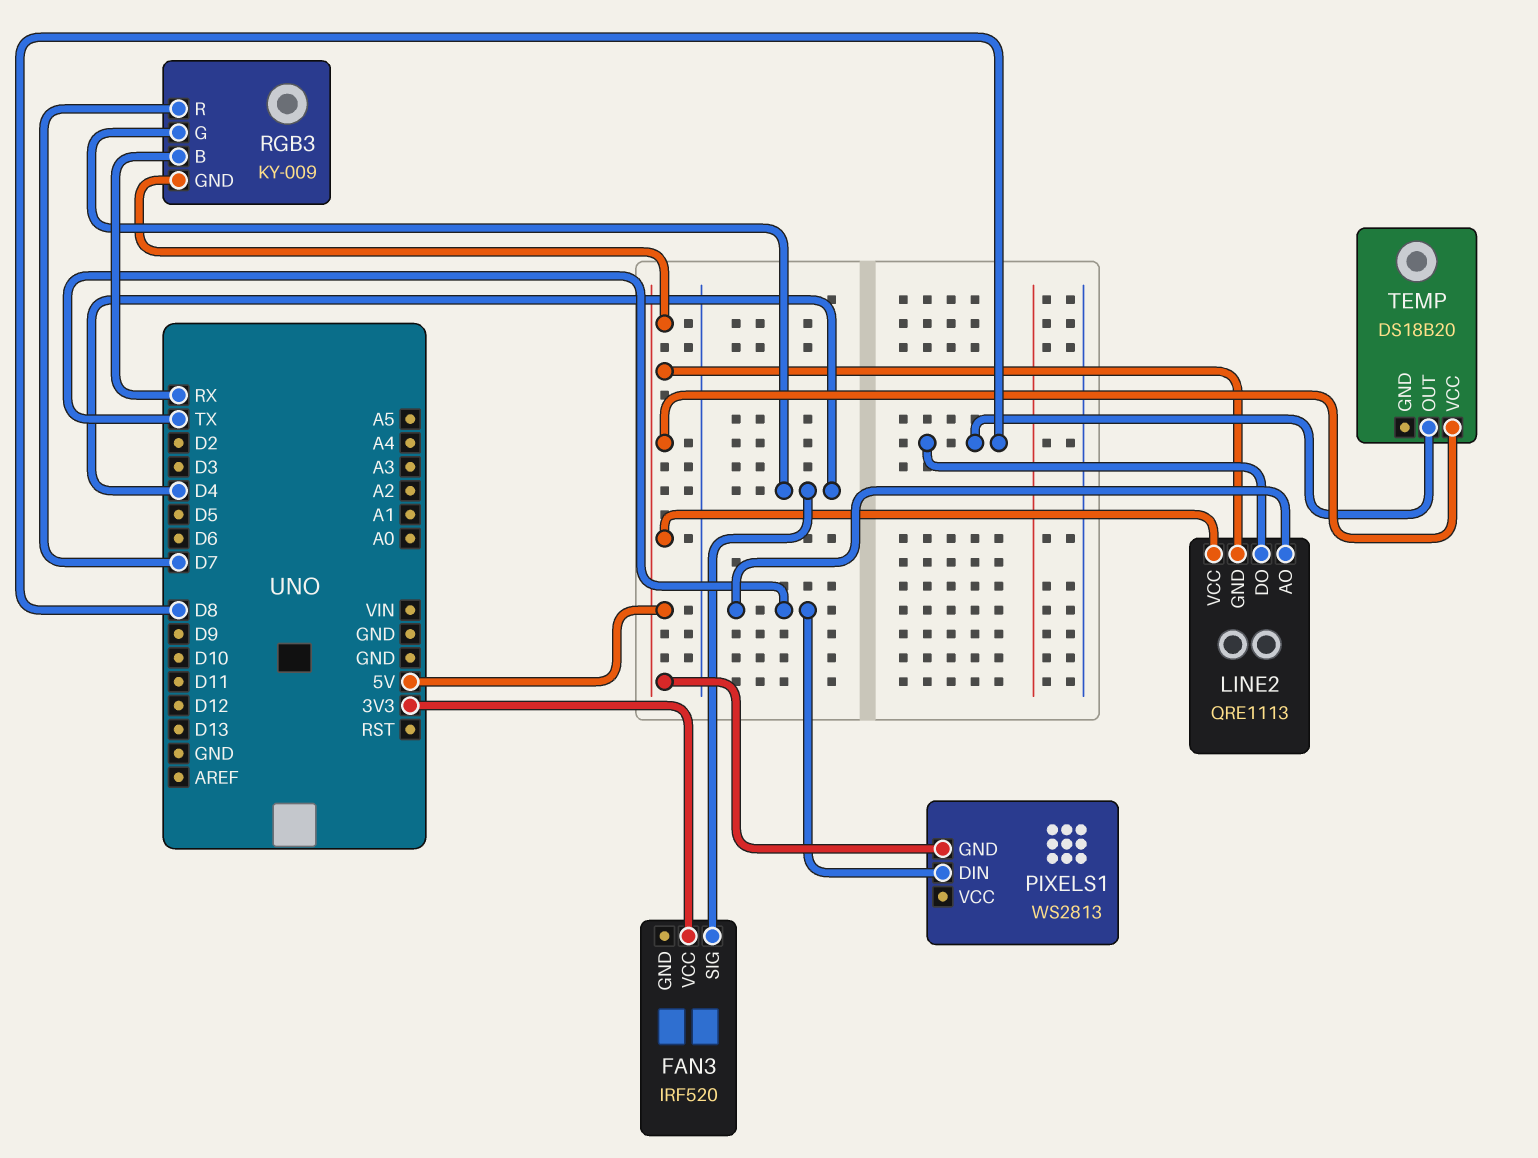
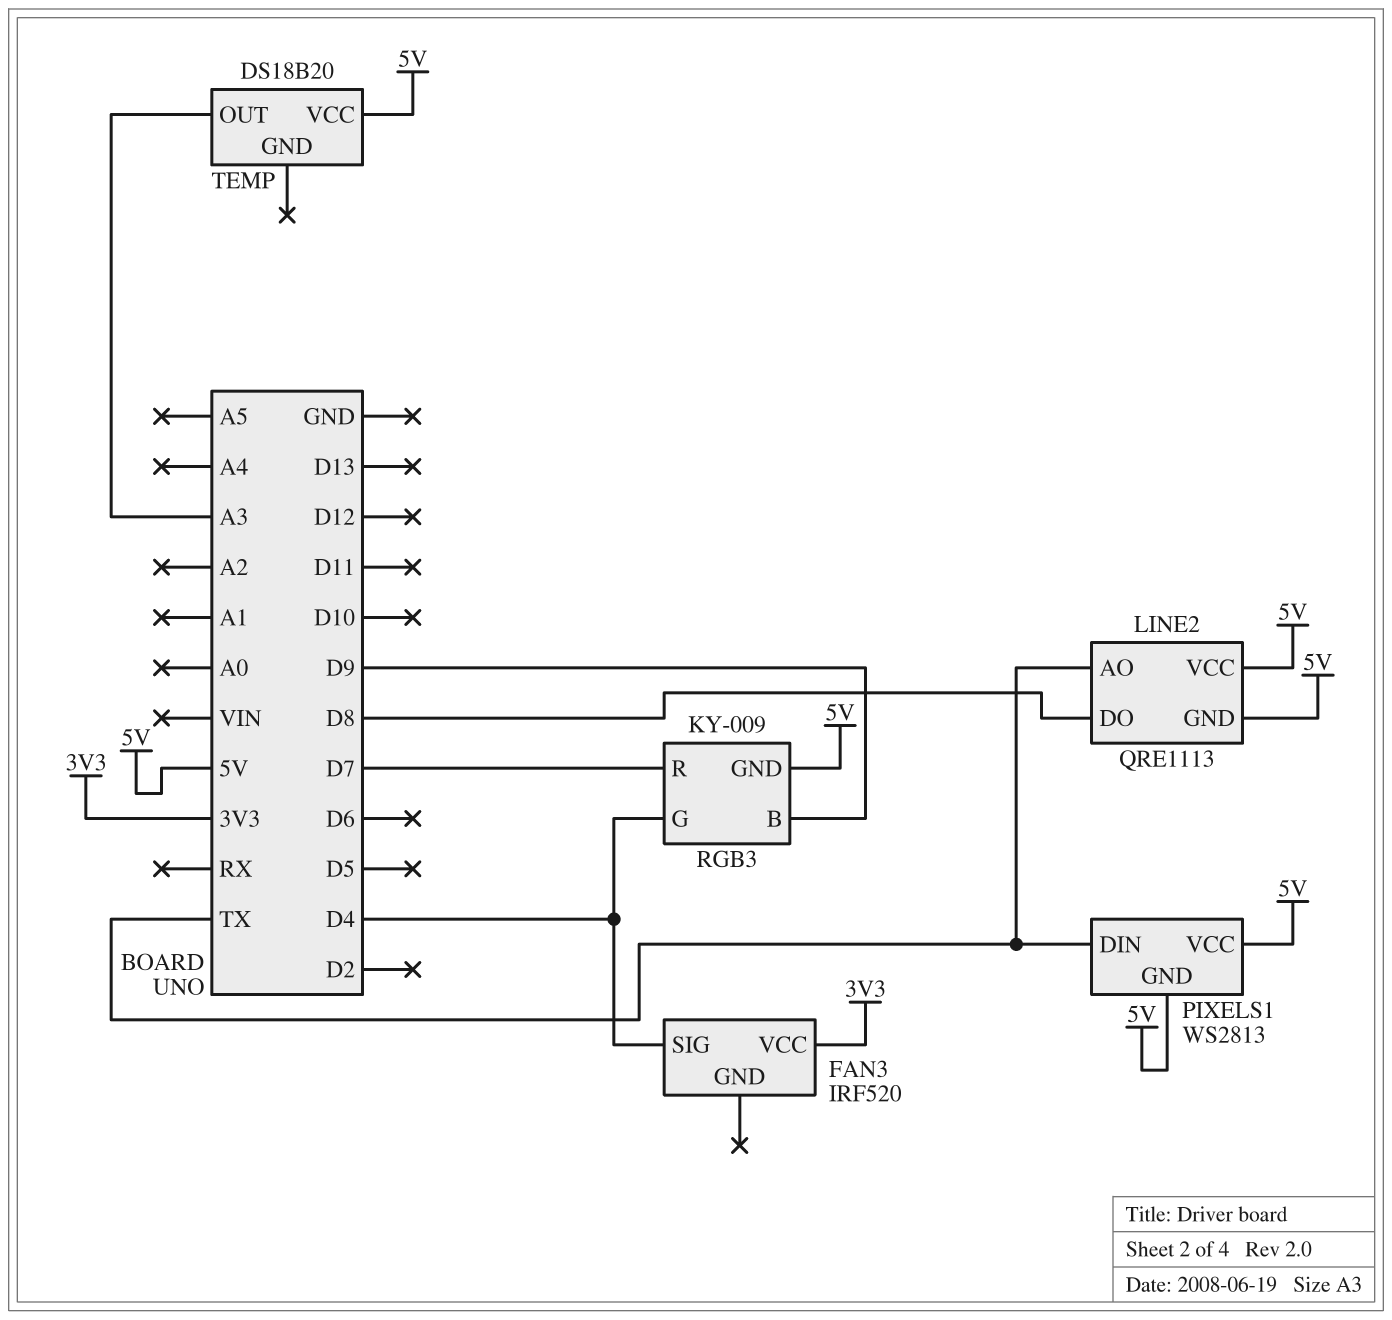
PIXELS1 pin VCC: none -> 5V
RGB3 pin B: RX -> D9
TEMP pin OUT: D8 -> A3

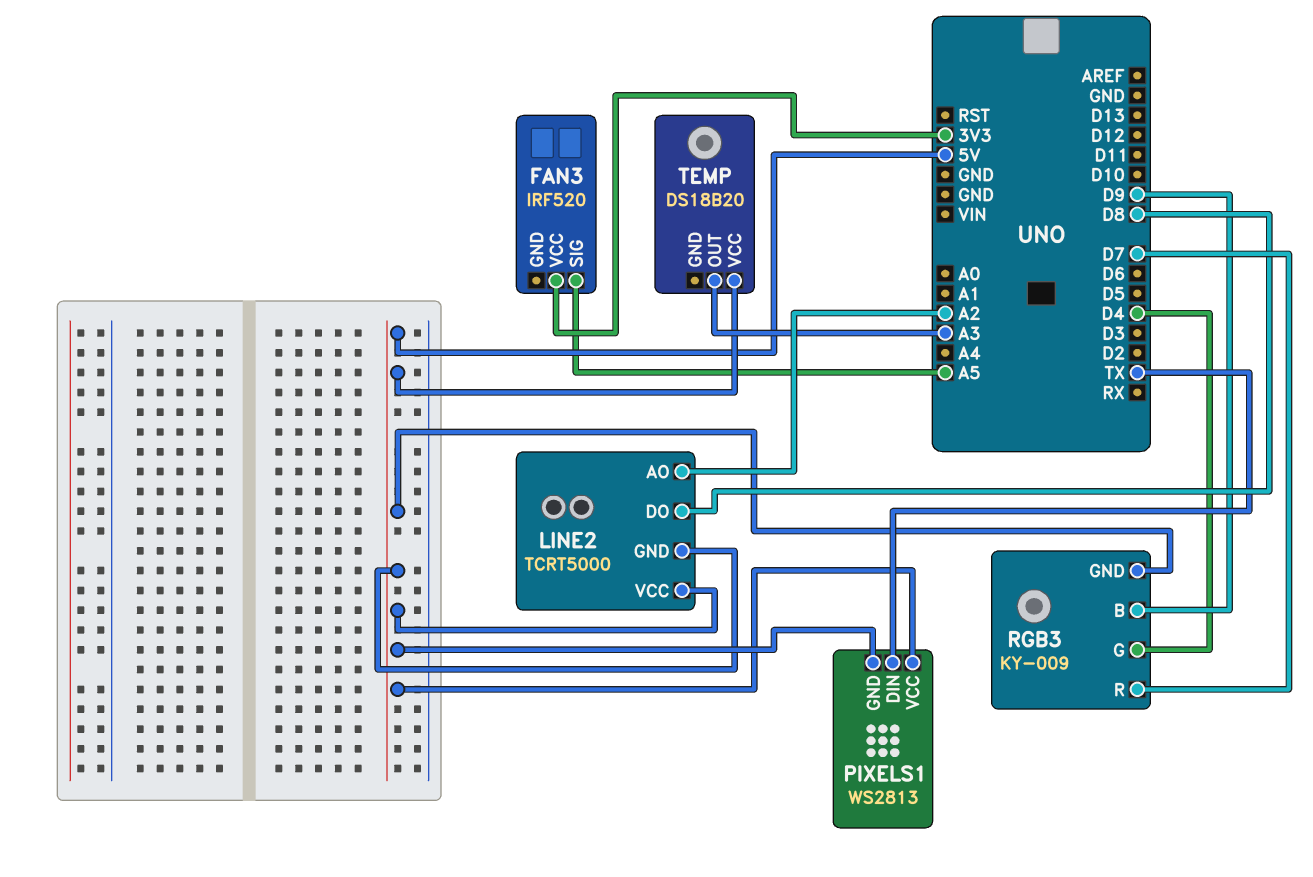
FAN3 pin SIG: D4 -> A5
LINE2: QRE1113 -> TCRT5000
LINE2 pin AO: TX -> A2

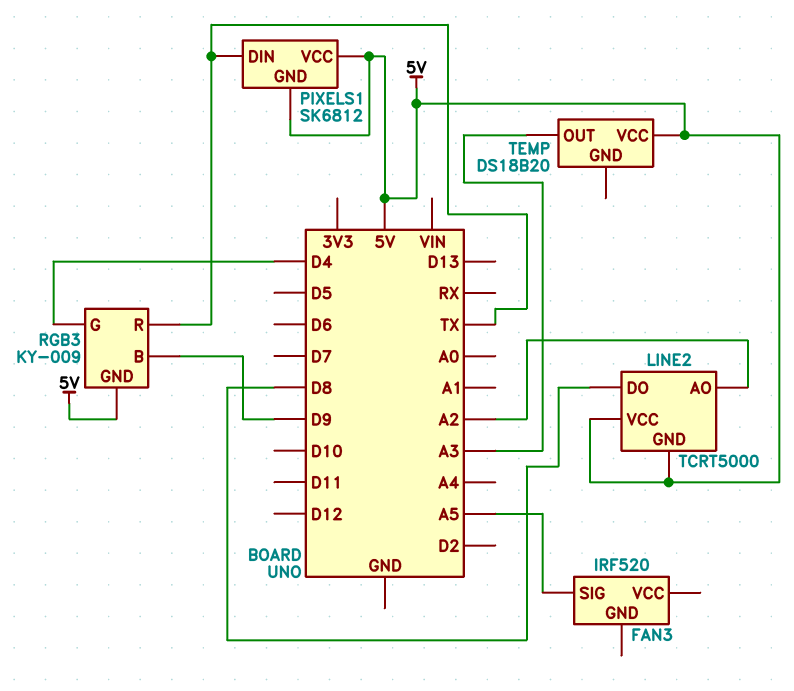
FAN3 pin VCC: 3V3 -> none
PIXELS1: WS2813 -> SK6812
RGB3 pin R: D7 -> TX

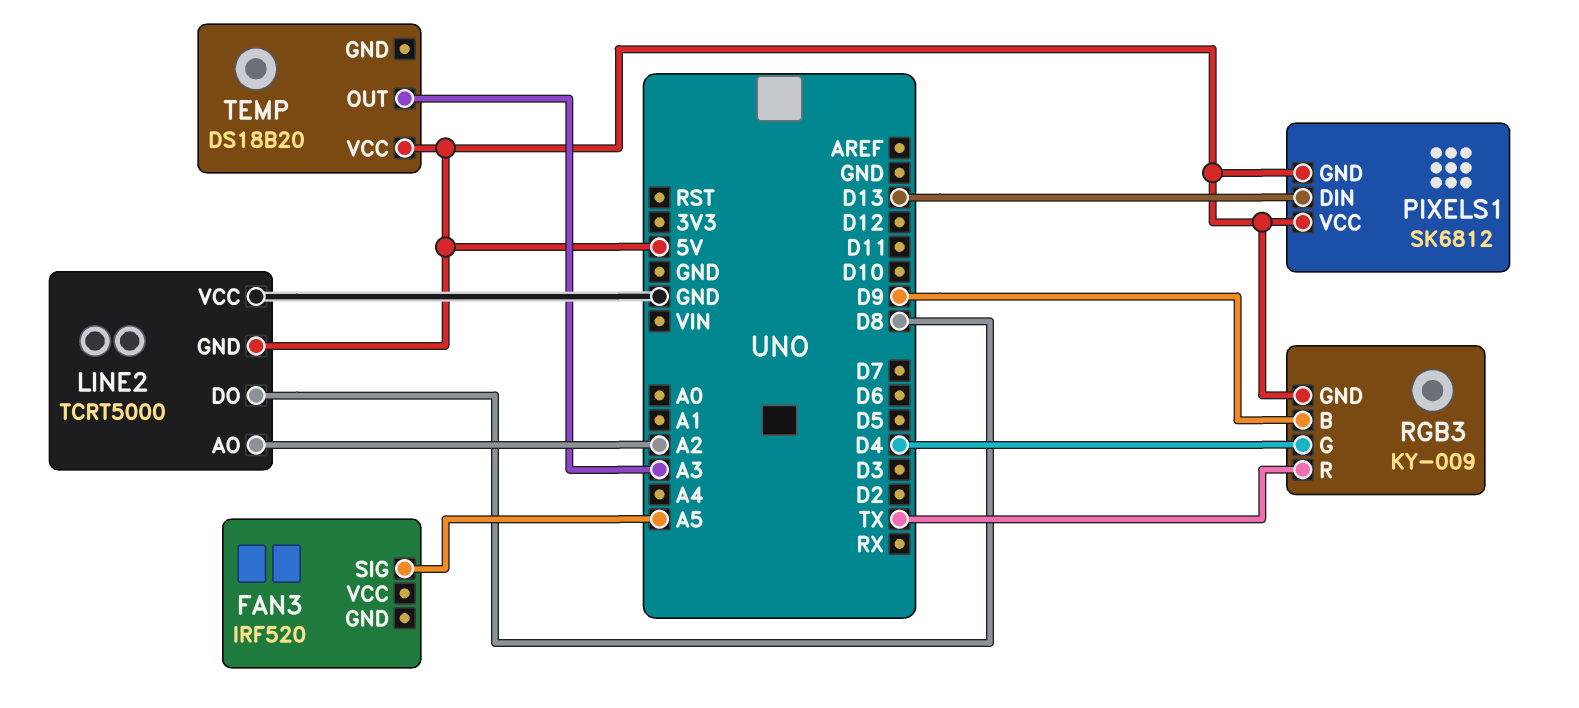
LINE2 pin VCC: 5V -> GND
PIXELS1 pin DIN: TX -> D13

